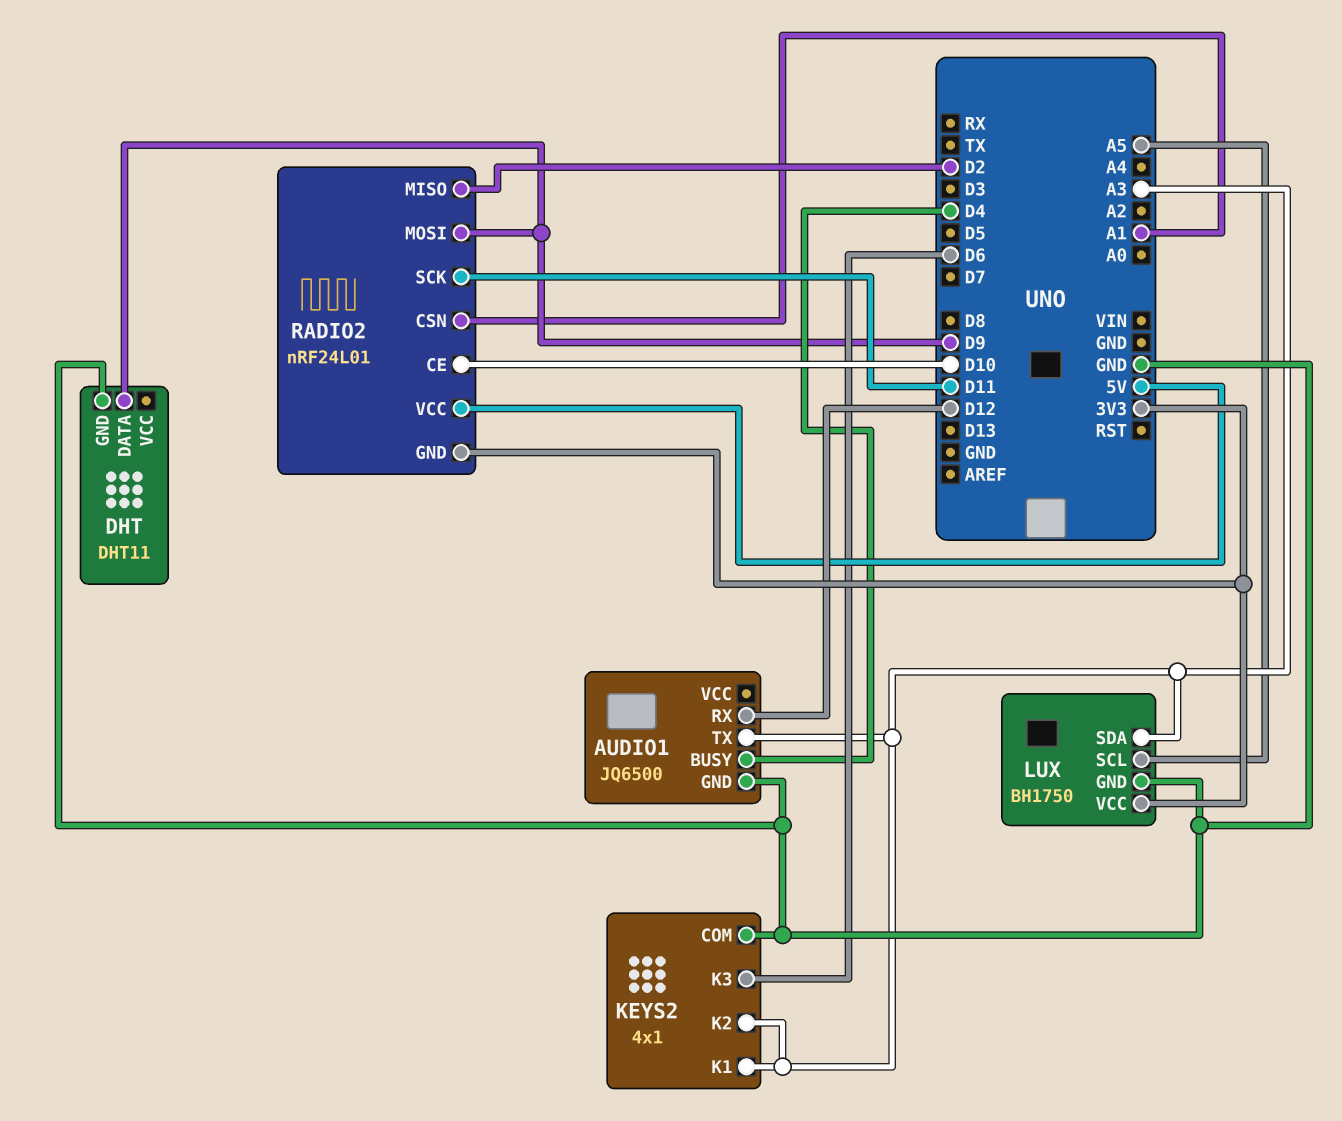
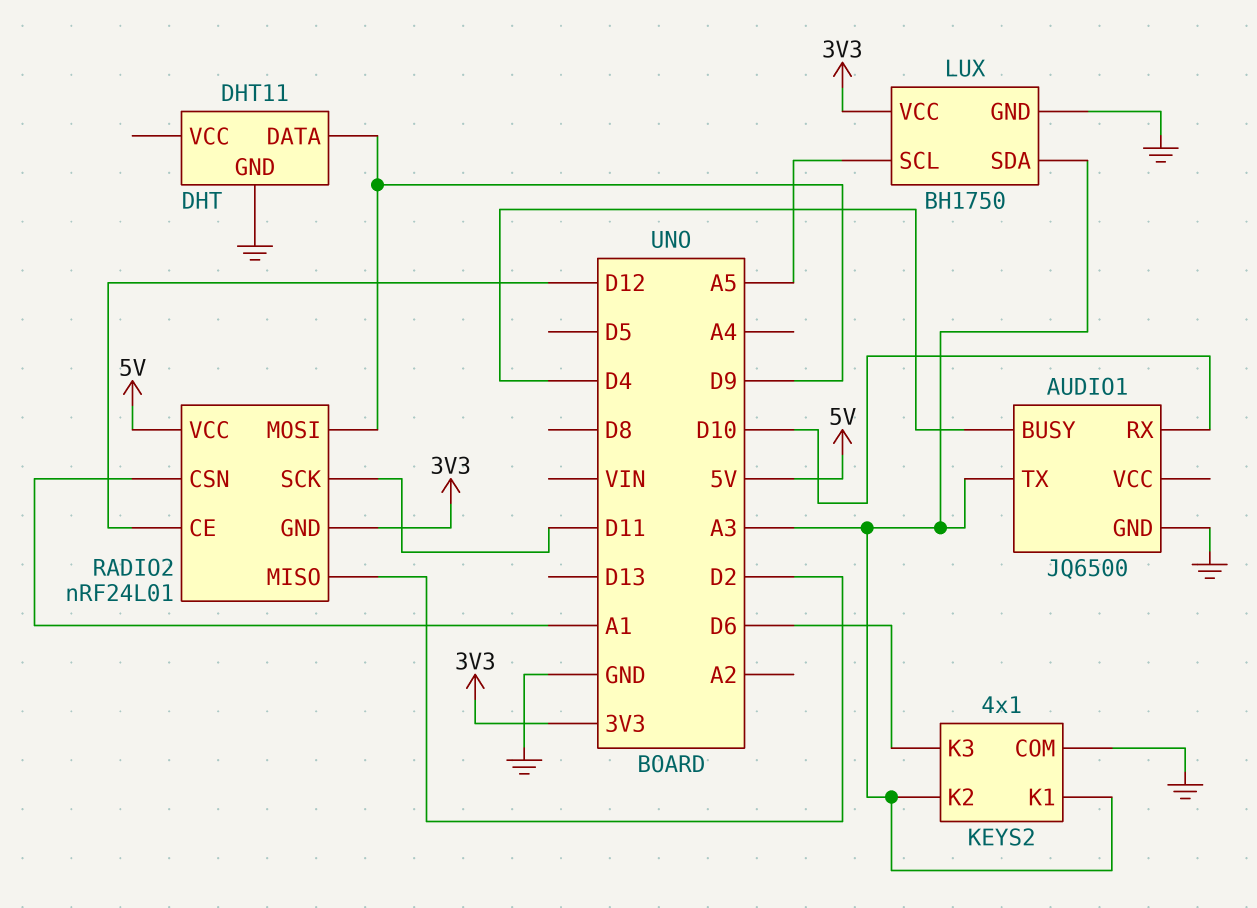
AUDIO1 pin RX: D12 -> D10
RADIO2 pin CE: D10 -> D12

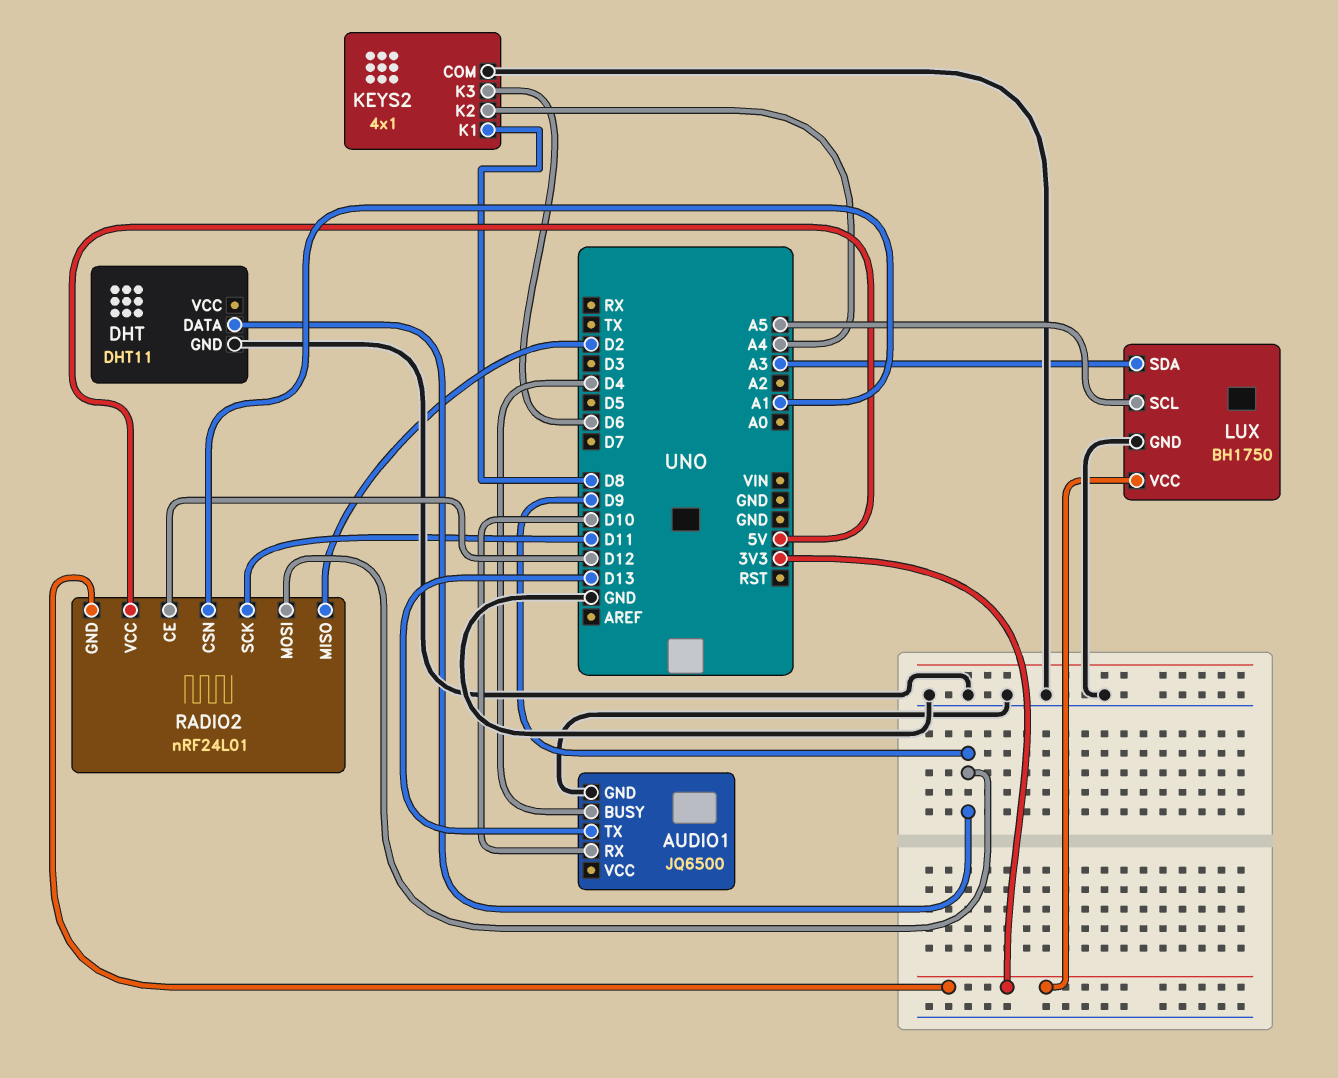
AUDIO1 pin TX: A3 -> D13
KEYS2 pin K1: A3 -> D8
KEYS2 pin K2: A3 -> A4

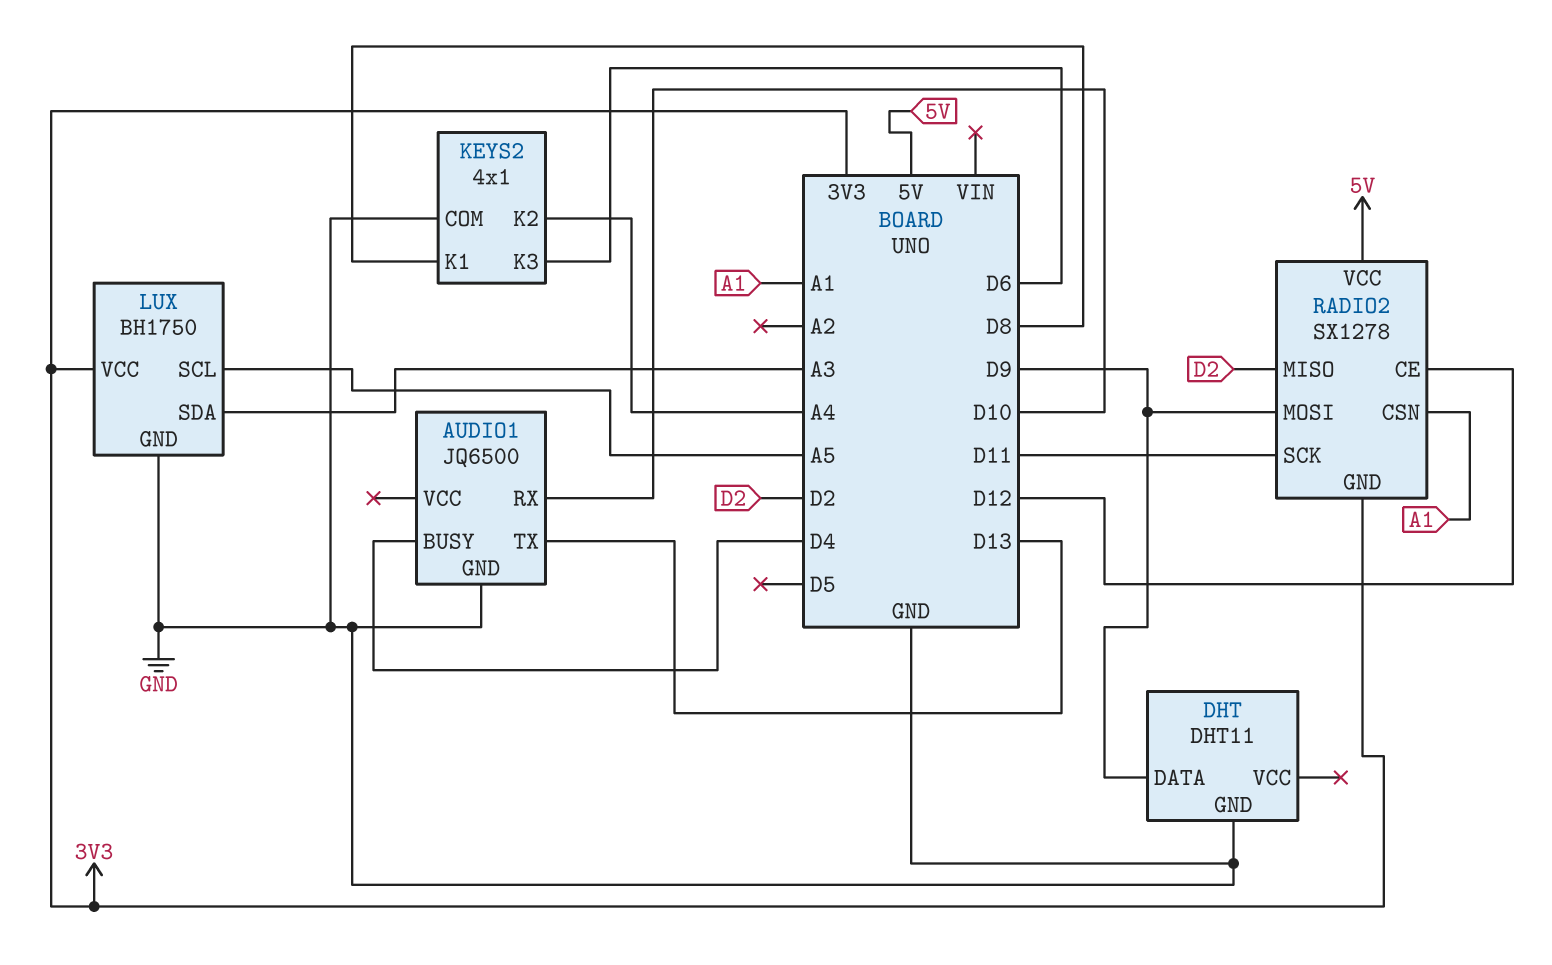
RADIO2: nRF24L01 -> SX1278

